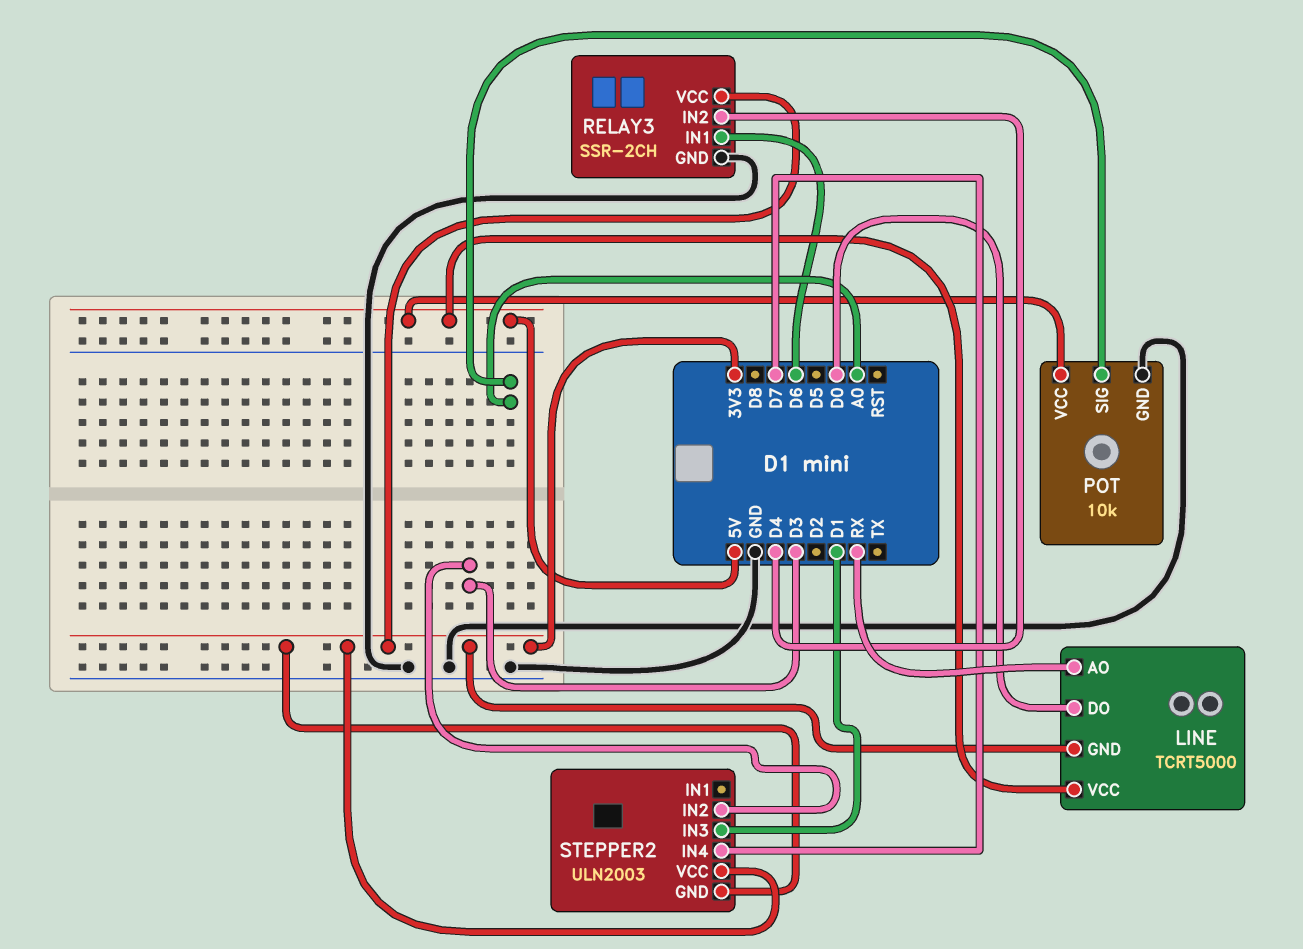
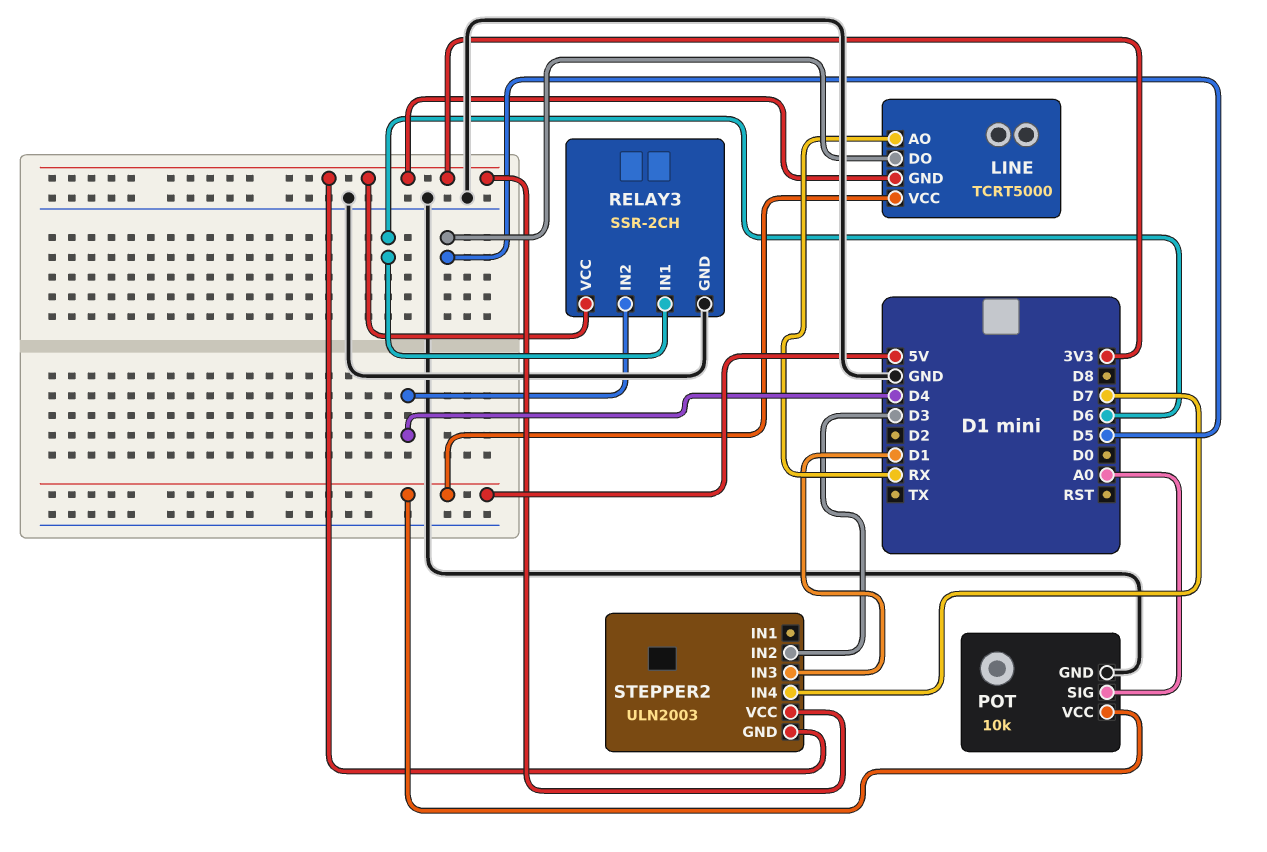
LINE pin DO: D0 -> D5

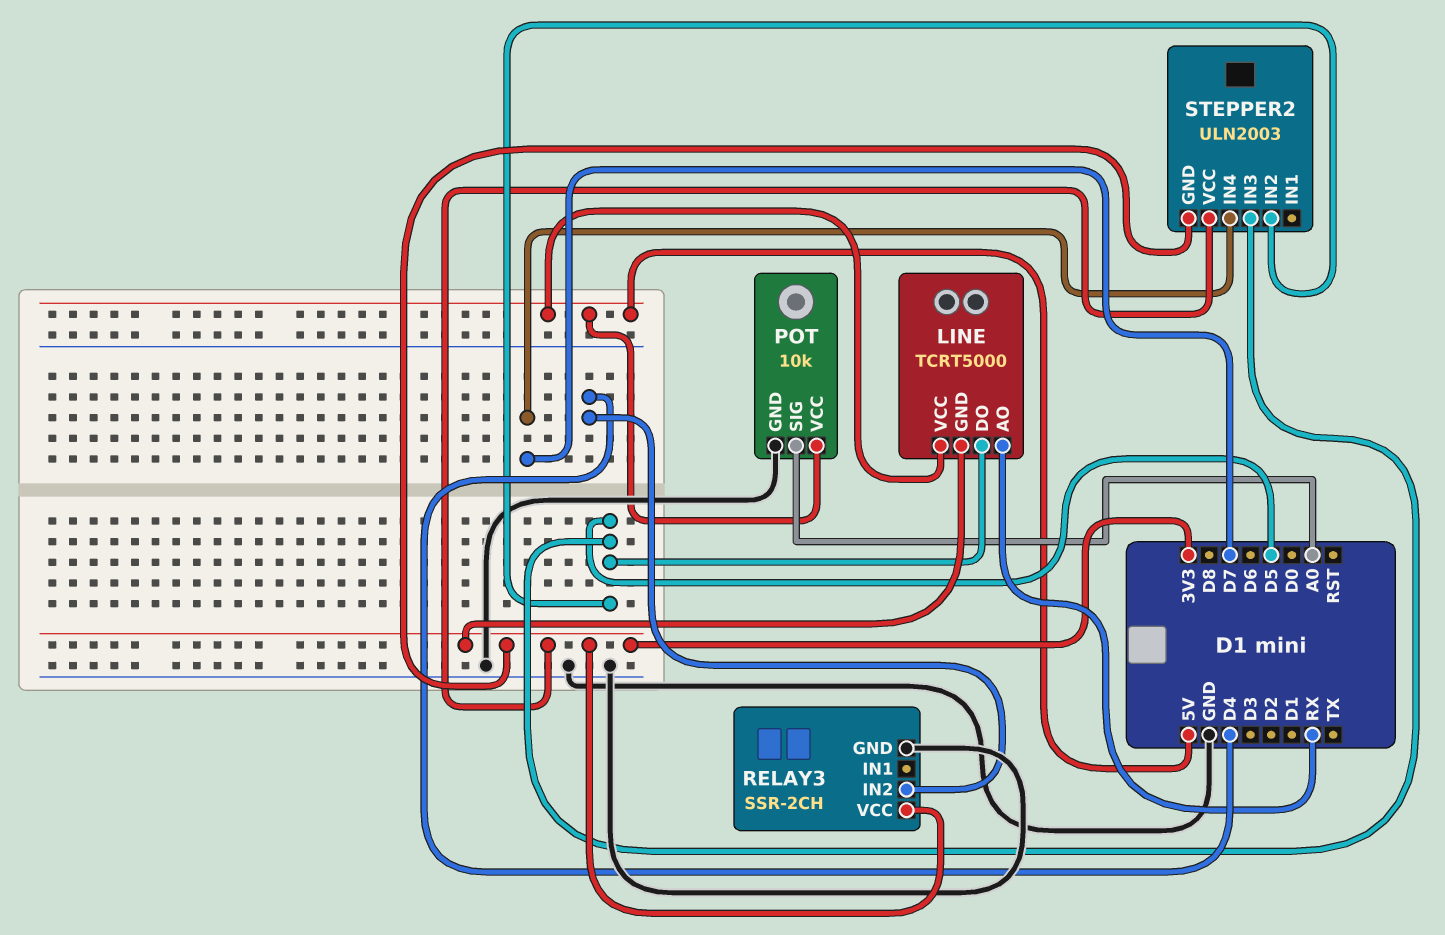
RELAY3 pin IN1: D6 -> none
STEPPER2 pin IN2: D3 -> D5
STEPPER2 pin IN3: D1 -> D5

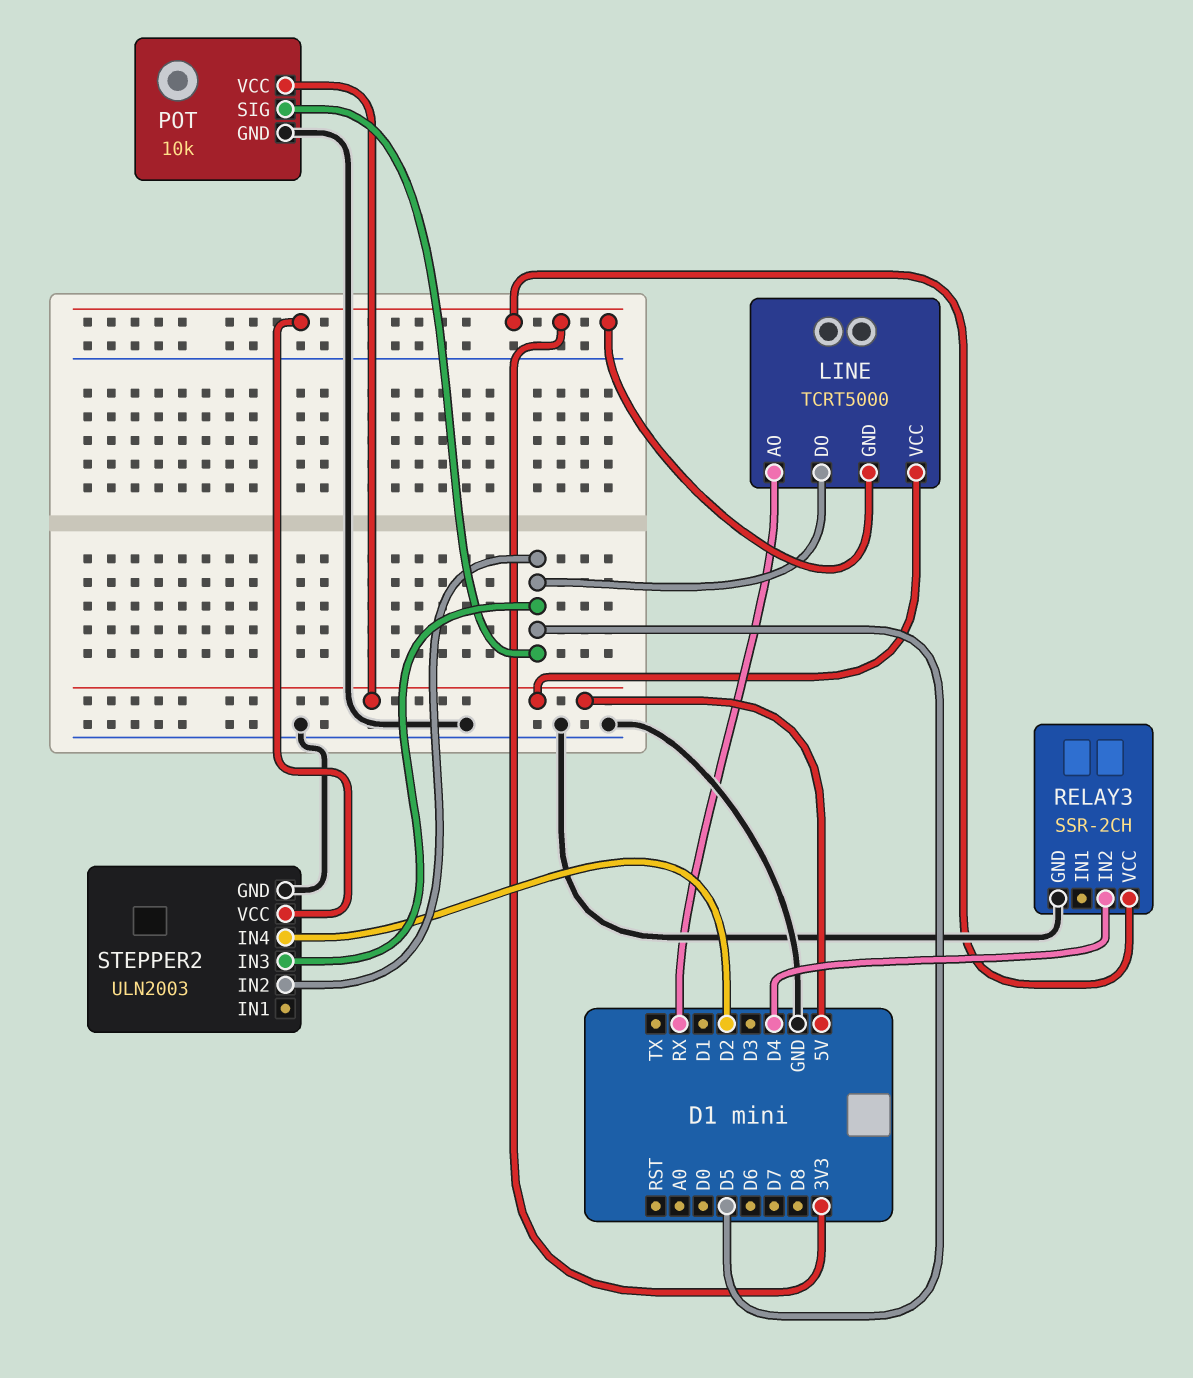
POT pin SIG: A0 -> D5
STEPPER2 pin GND: 3V3 -> GND
STEPPER2 pin IN4: D7 -> D2

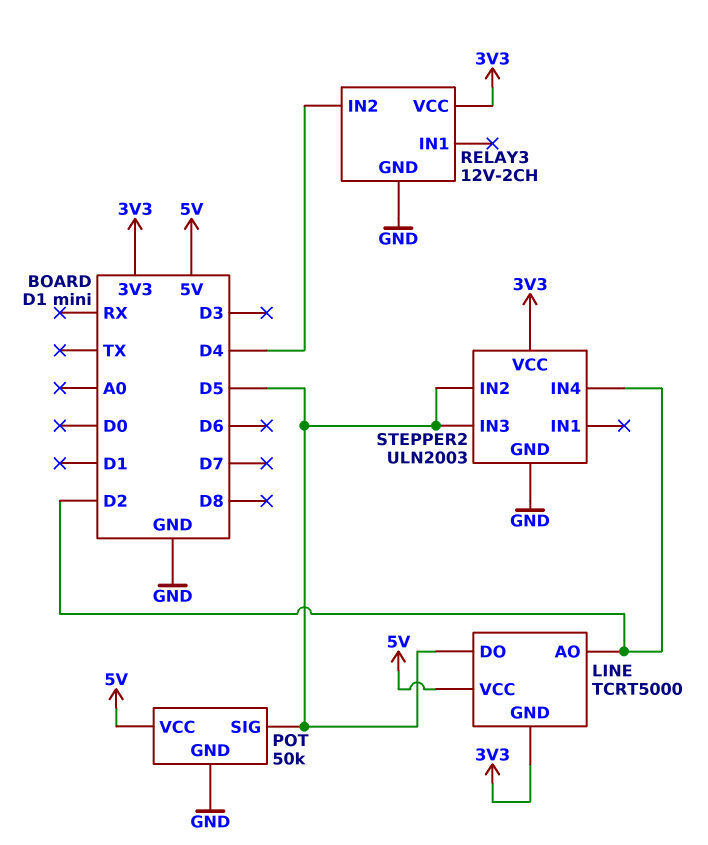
LINE pin AO: RX -> D2
POT: 10k -> 50k
RELAY3: SSR-2CH -> 12V-2CH

